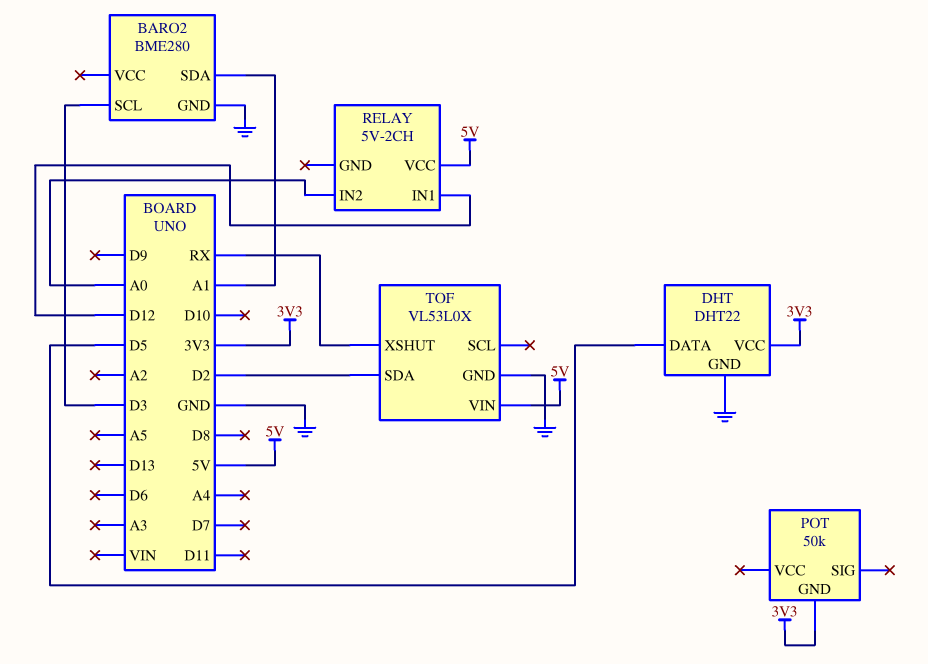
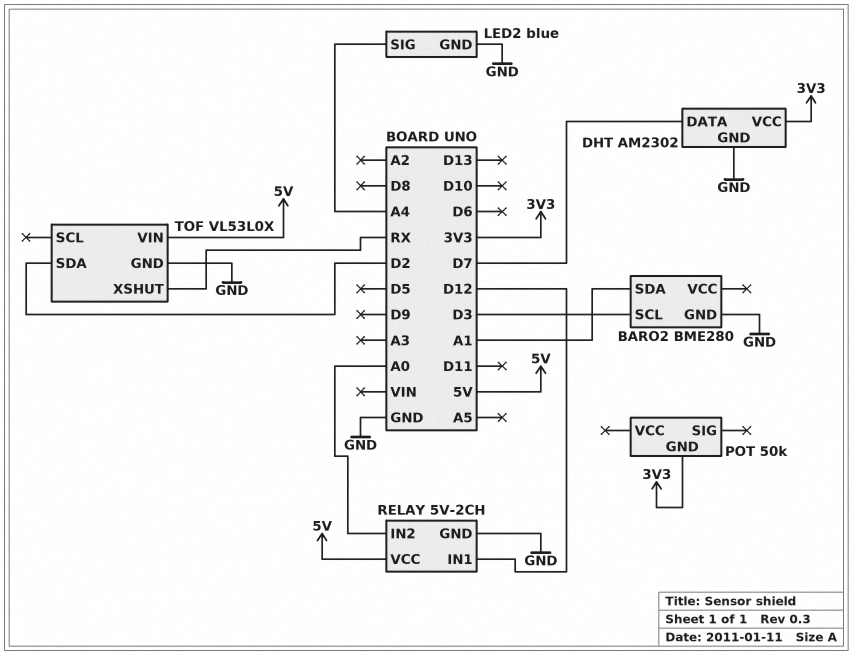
DHT: DHT22 -> AM2302
DHT pin DATA: D5 -> D7
LED2: none -> blue
LED2 pin GND: none -> GND
LED2 pin SIG: none -> A4
RELAY pin GND: none -> GND

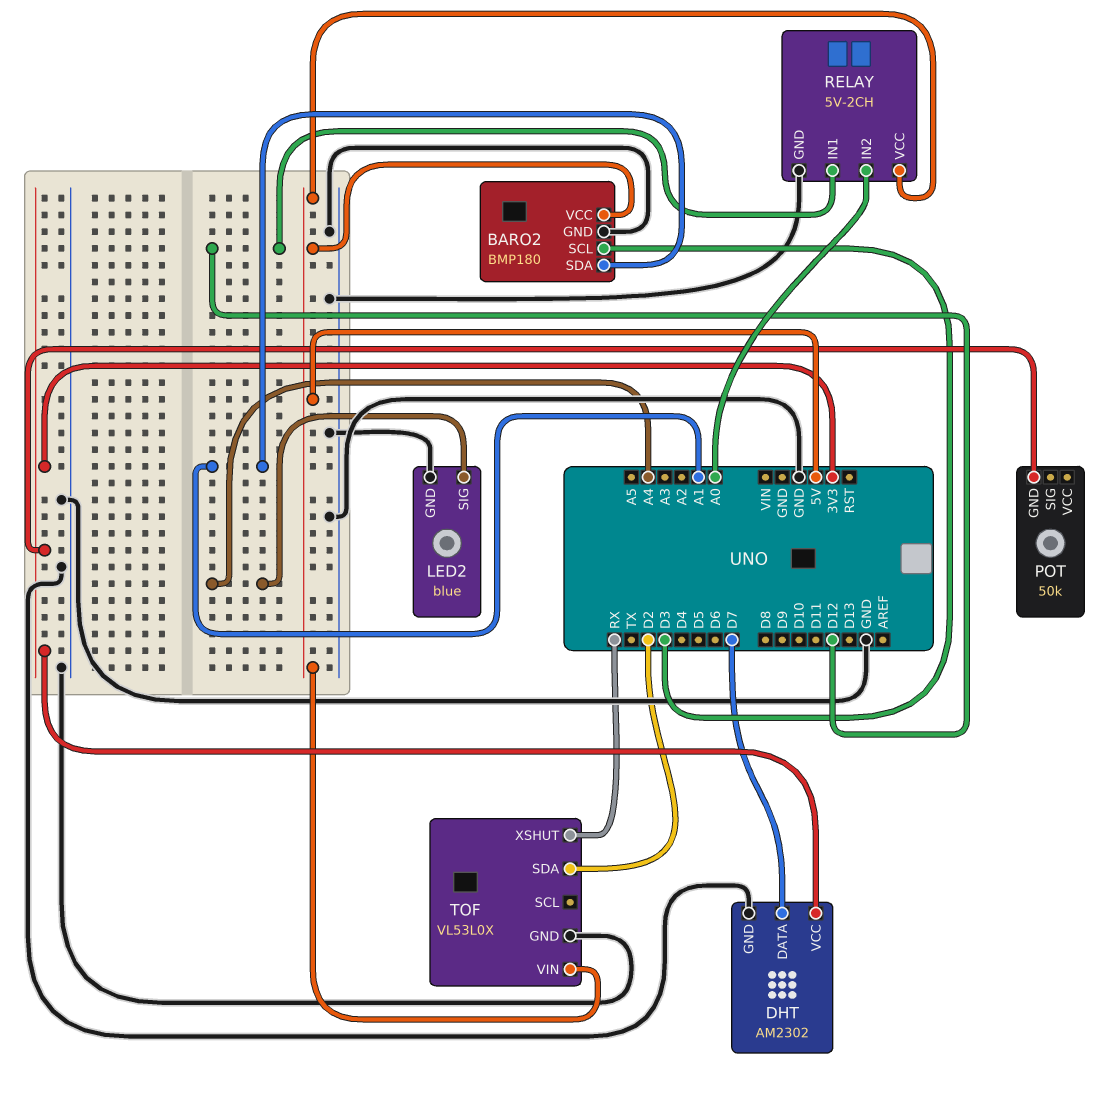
BARO2: BME280 -> BMP180
BARO2 pin VCC: none -> 5V

